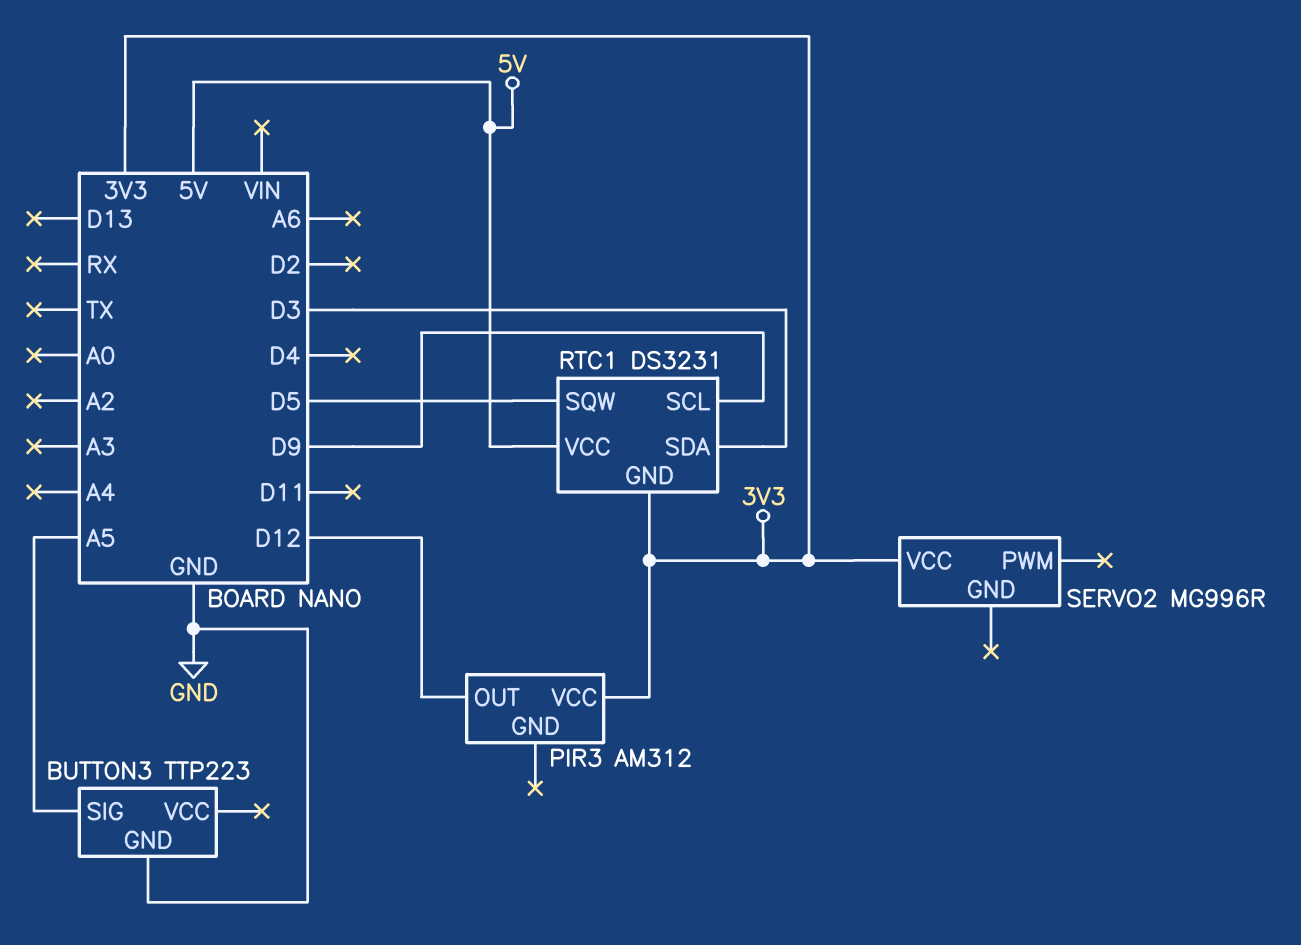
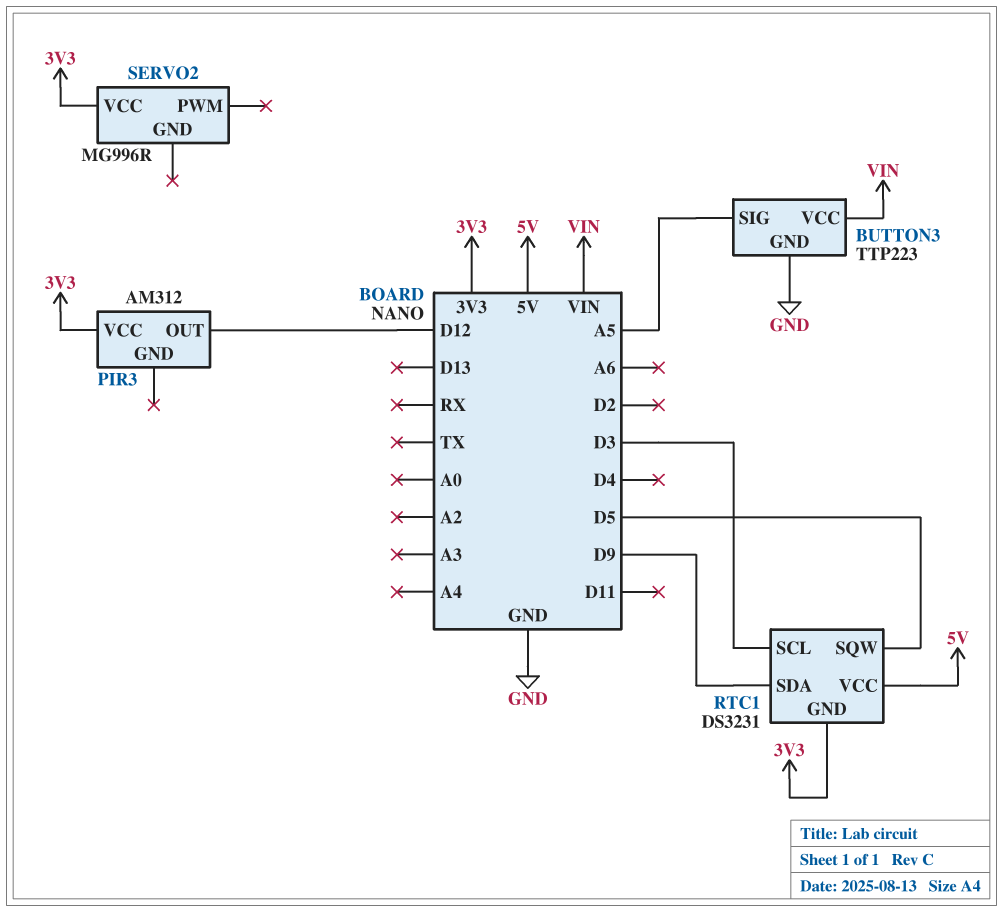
BUTTON3 pin VCC: none -> VIN
RTC1 pin SCL: D9 -> D3
RTC1 pin SDA: D3 -> D9

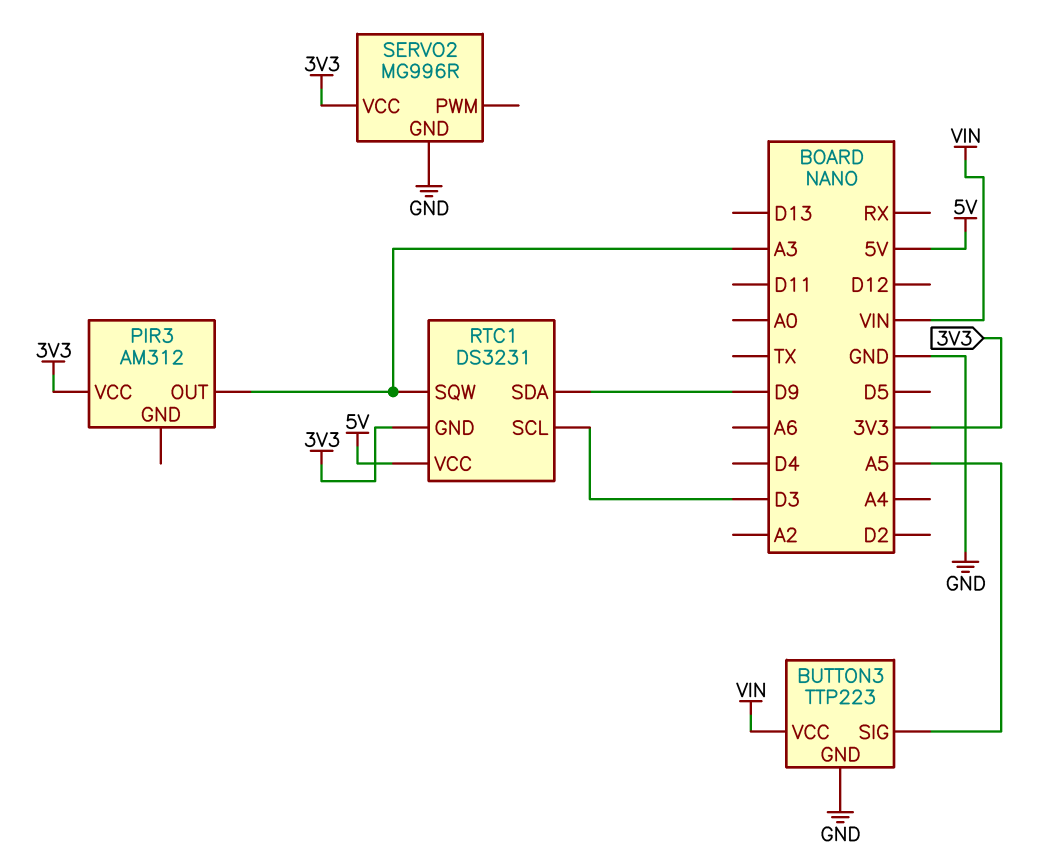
PIR3 pin OUT: D12 -> A3
RTC1 pin SQW: D5 -> A3
SERVO2 pin GND: none -> GND

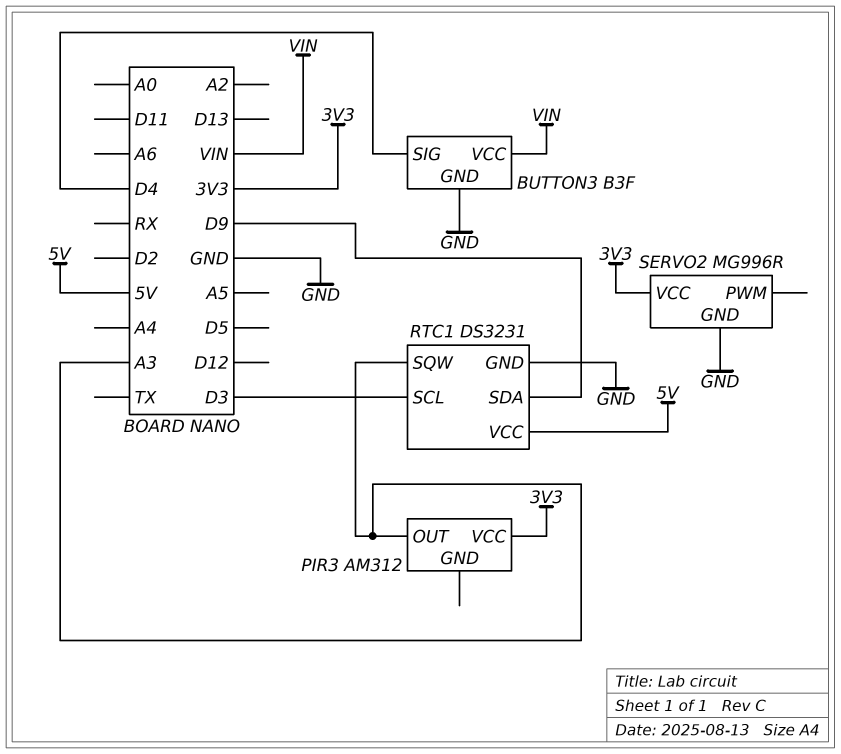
BUTTON3: TTP223 -> B3F
BUTTON3 pin SIG: A5 -> D4
RTC1 pin GND: 3V3 -> GND

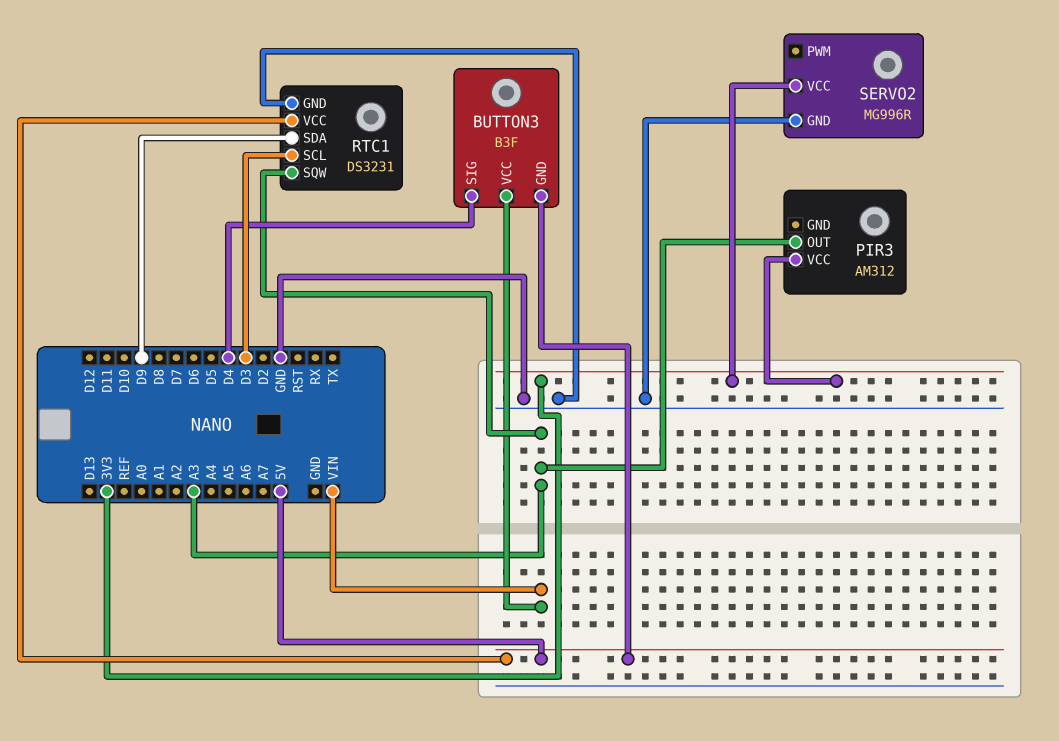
BUTTON3 pin GND: GND -> 5V

